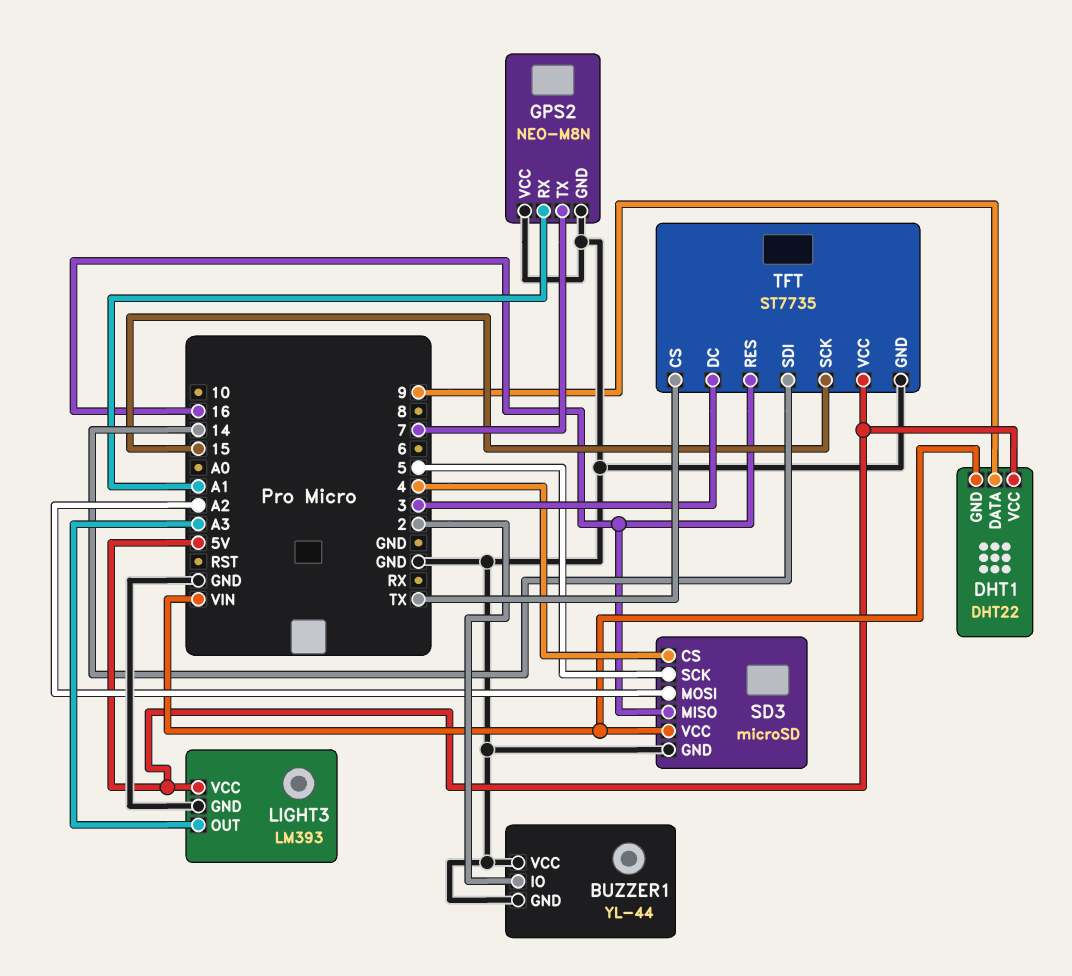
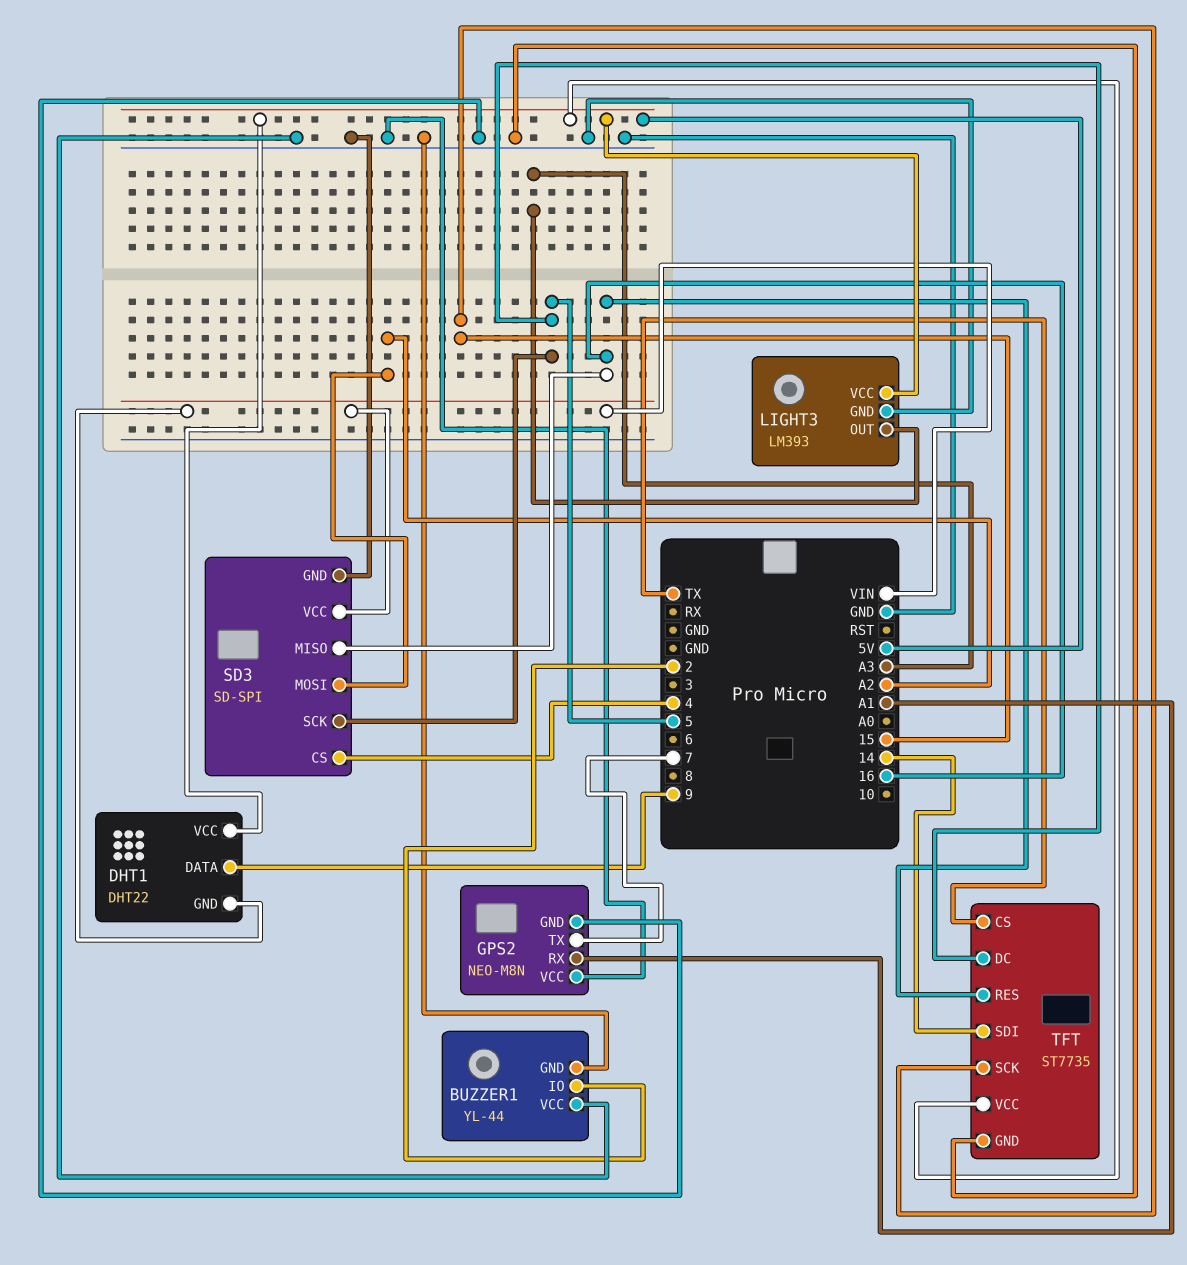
SD3: microSD -> SD-SPI
TFT pin DC: 3 -> 5

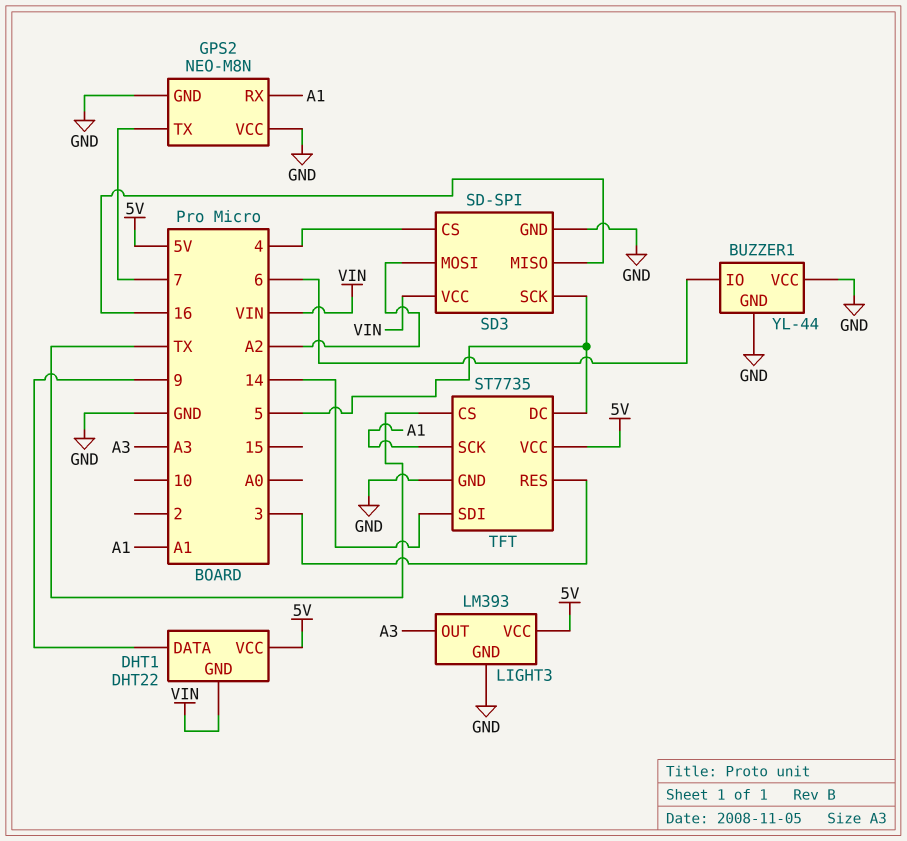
BUZZER1 pin IO: 2 -> 6
TFT pin RES: 16 -> 3
TFT pin SCK: 15 -> A1

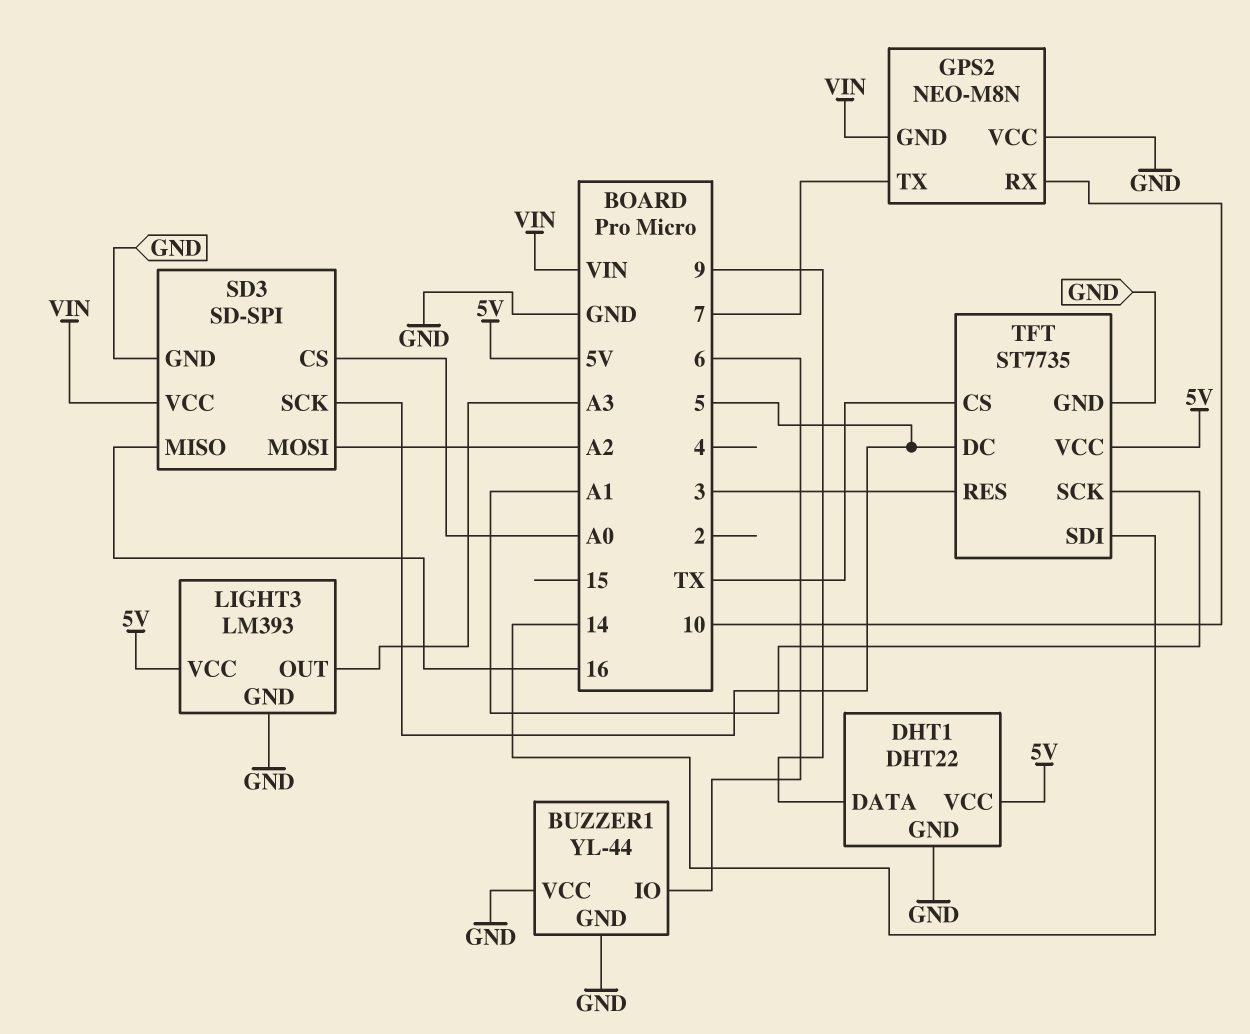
DHT1 pin GND: VIN -> GND
GPS2 pin GND: GND -> VIN
GPS2 pin RX: A1 -> 10
SD3 pin CS: 4 -> A0

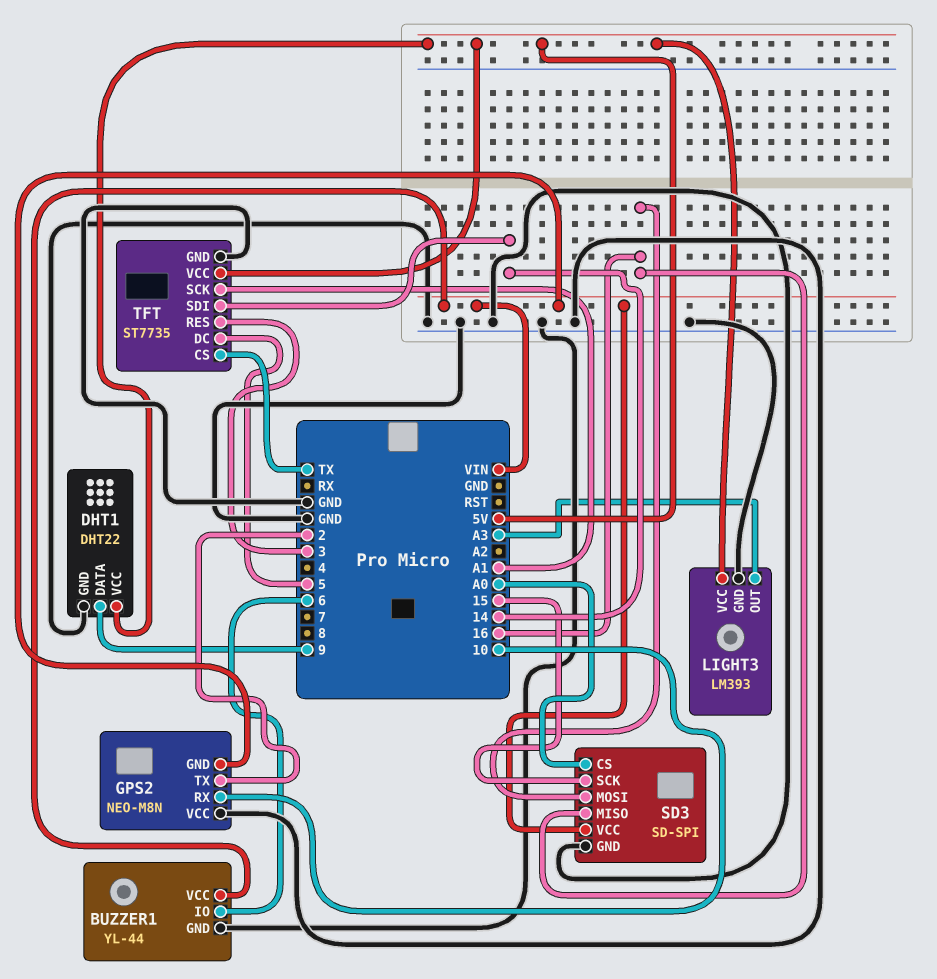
BUZZER1 pin VCC: GND -> VIN
GPS2 pin TX: 7 -> 2
SD3 pin MOSI: A2 -> 16
SD3 pin SCK: 5 -> 15

